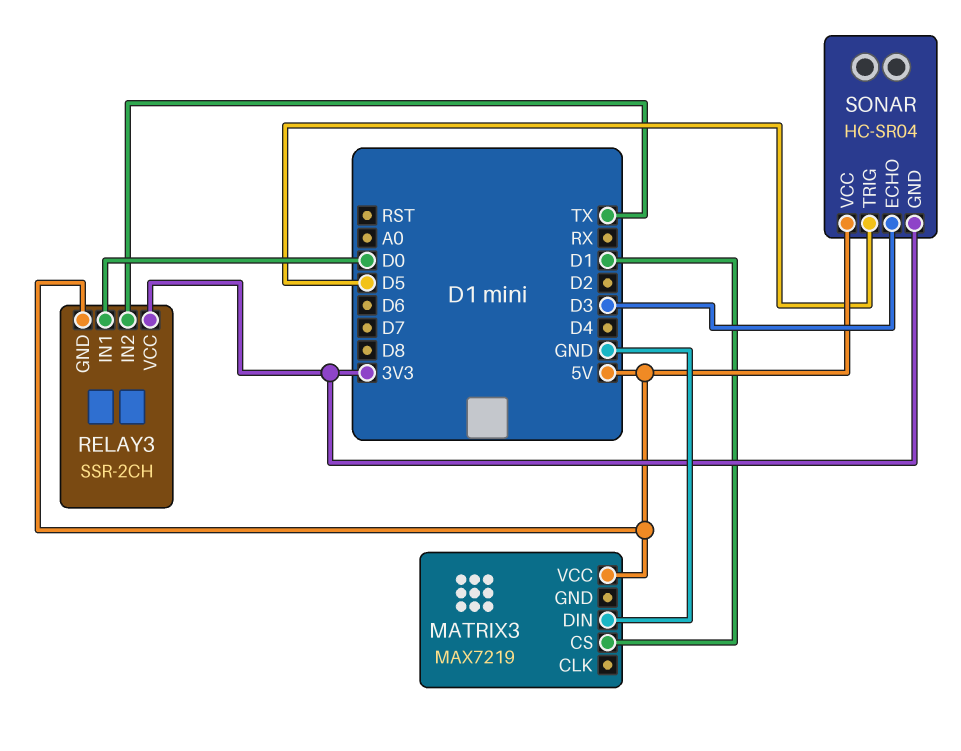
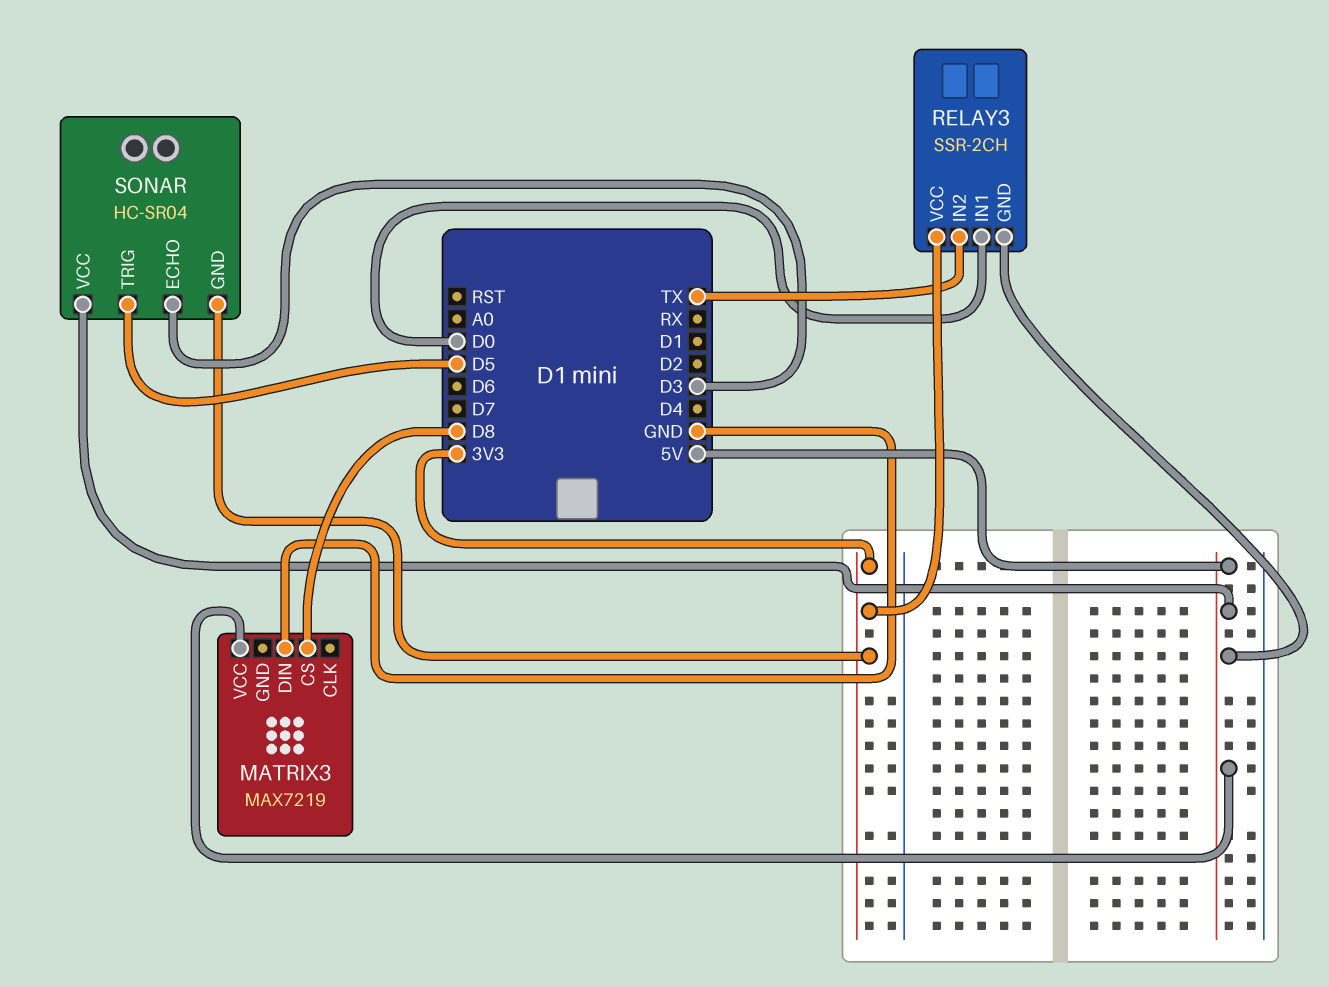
MATRIX3 pin CS: D1 -> D8

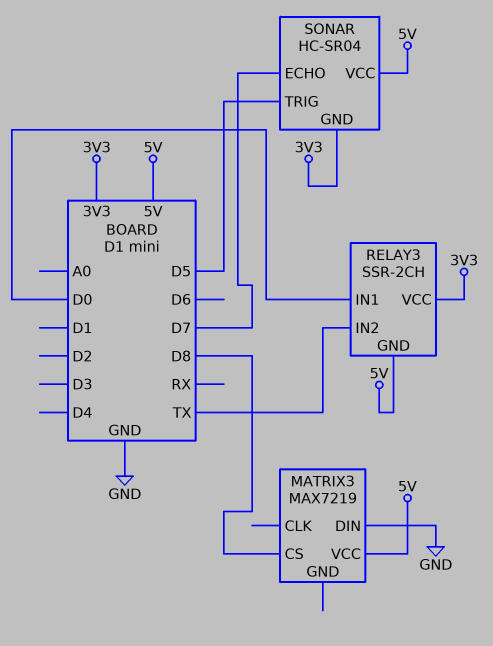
SONAR pin ECHO: D3 -> D7

